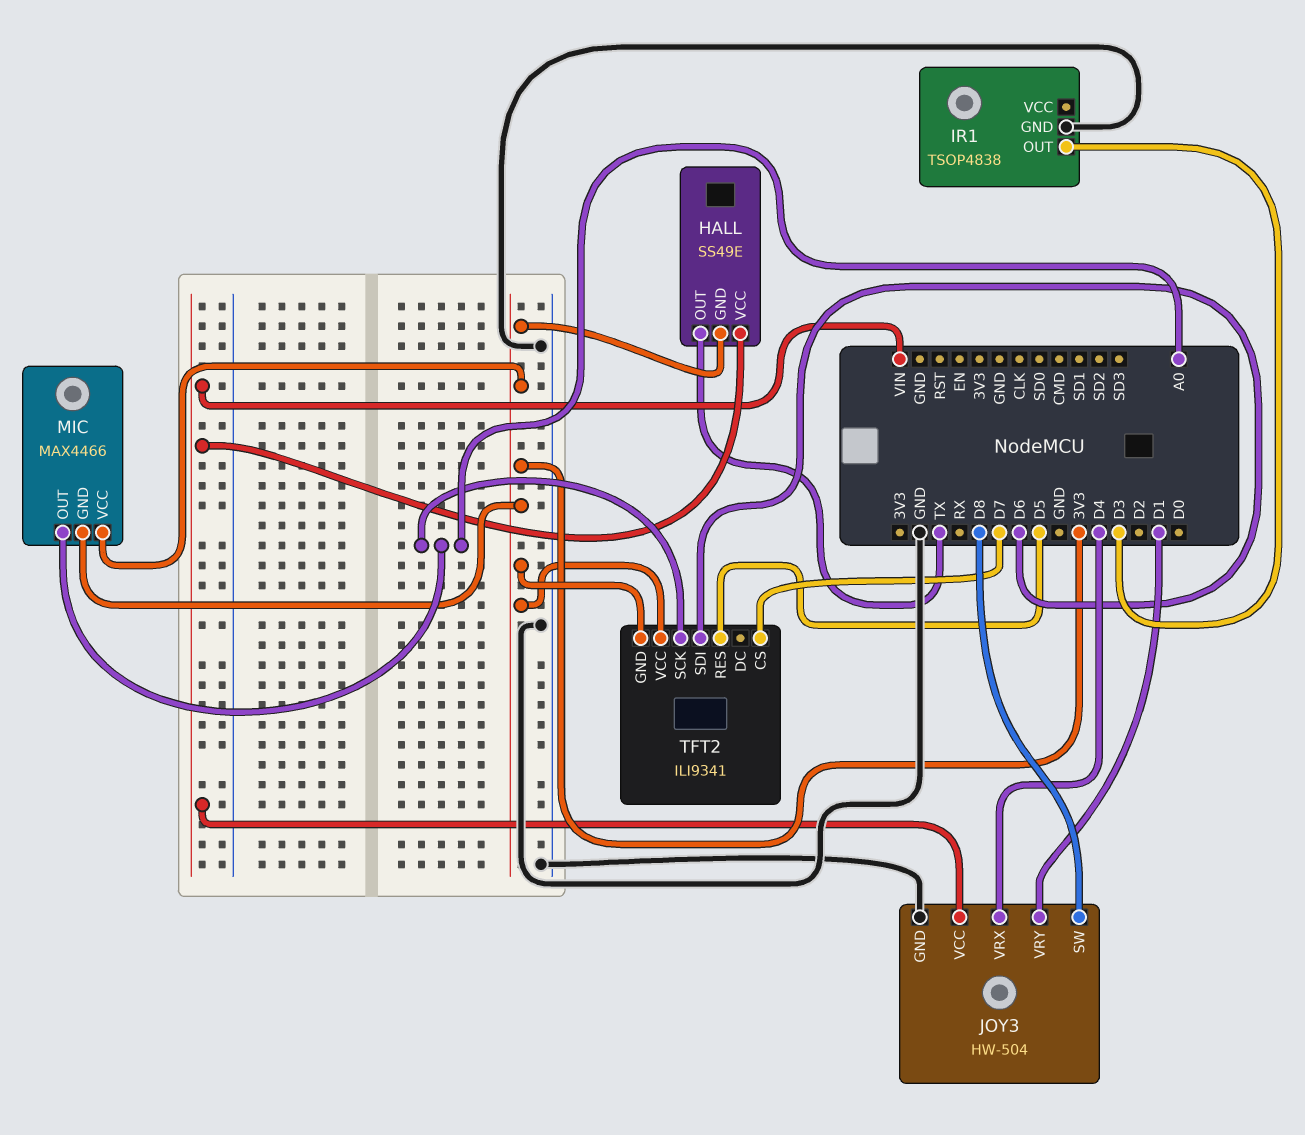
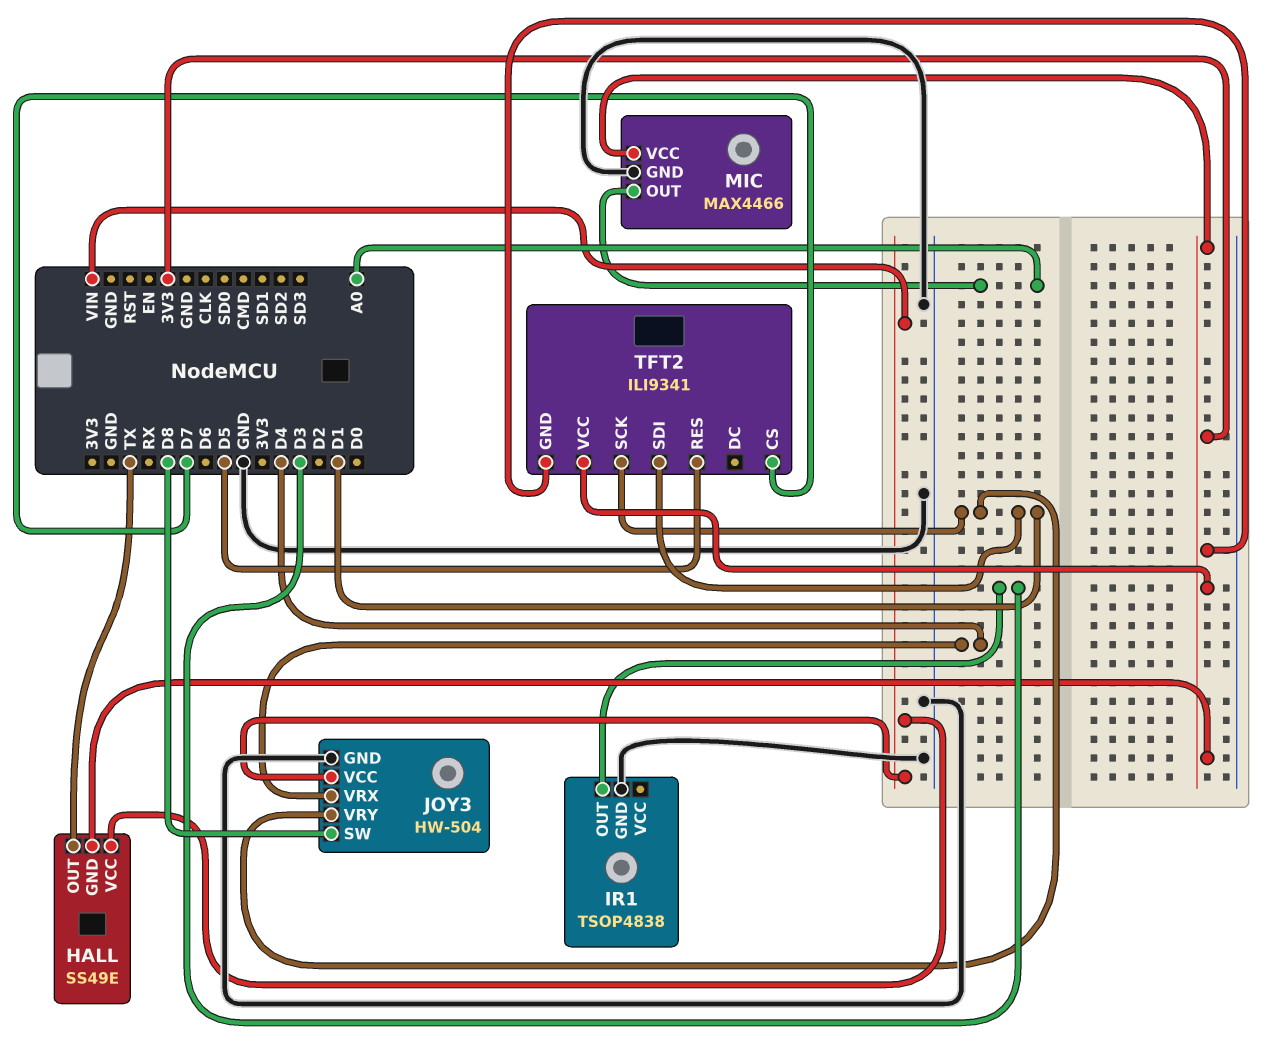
MIC pin GND: 3V3 -> GND
TFT2 pin SCK: A0 -> D1
TFT2 pin SDI: D6 -> D1

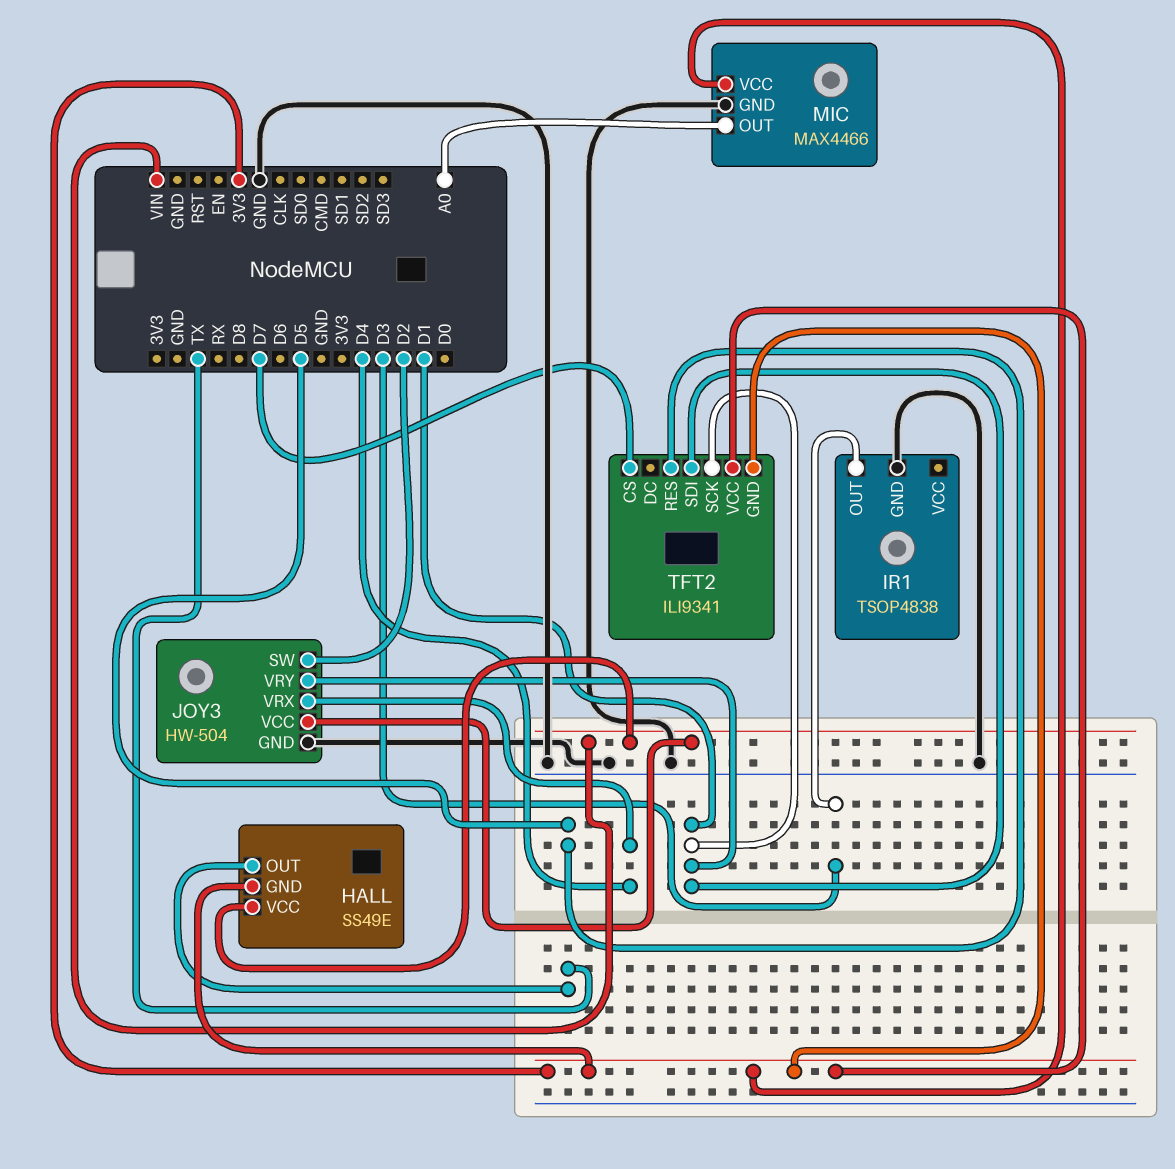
JOY3 pin SW: D8 -> D2

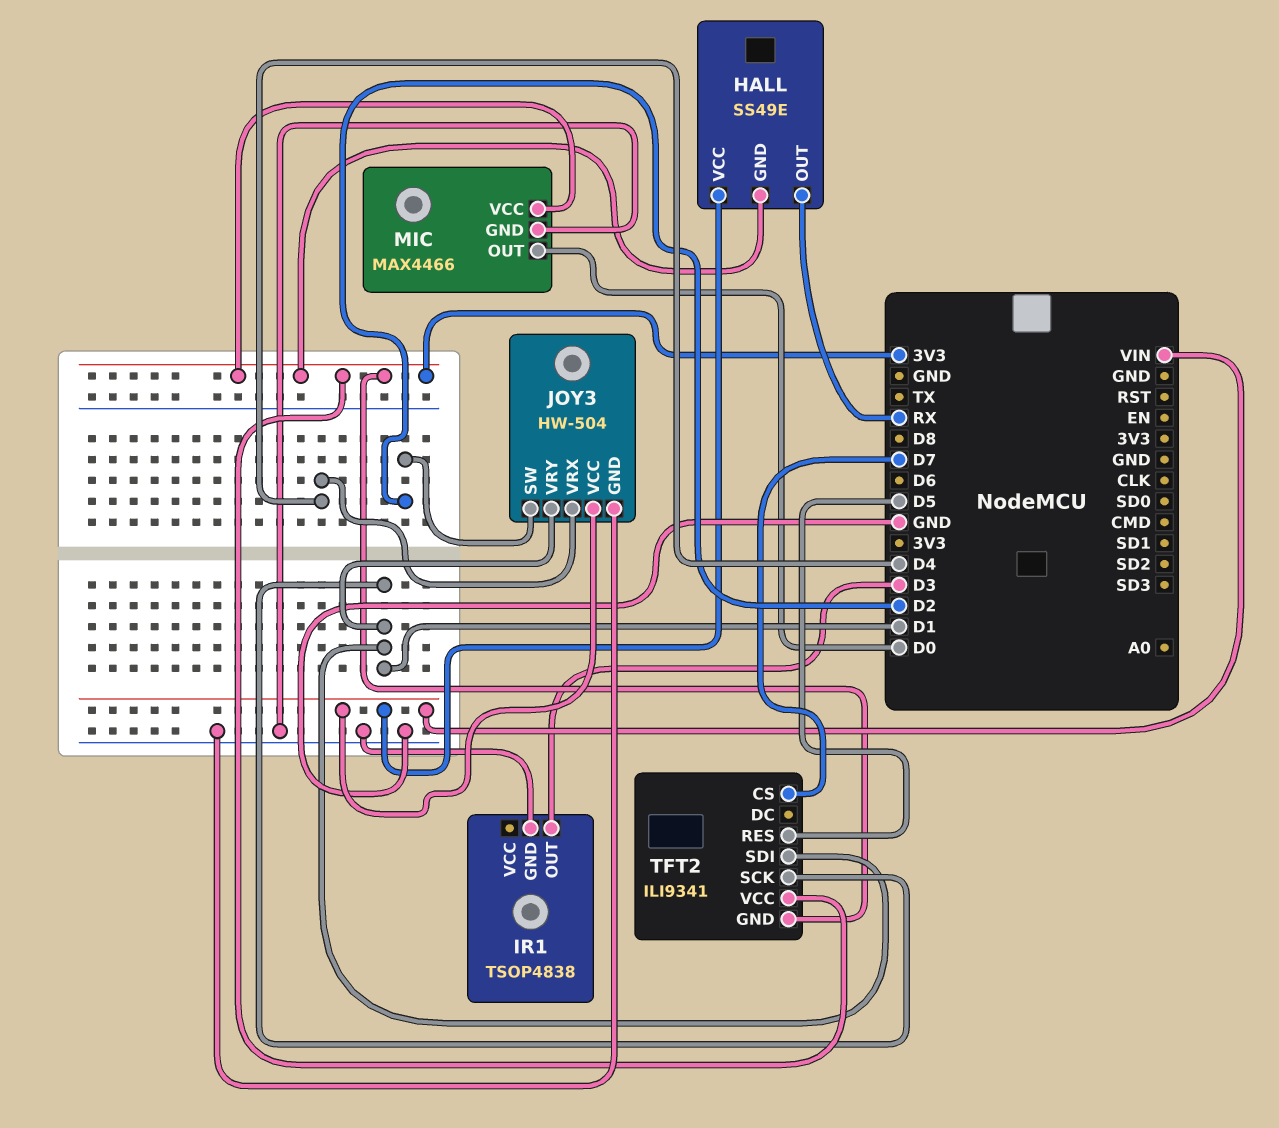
HALL pin OUT: TX -> RX
MIC pin OUT: A0 -> D0

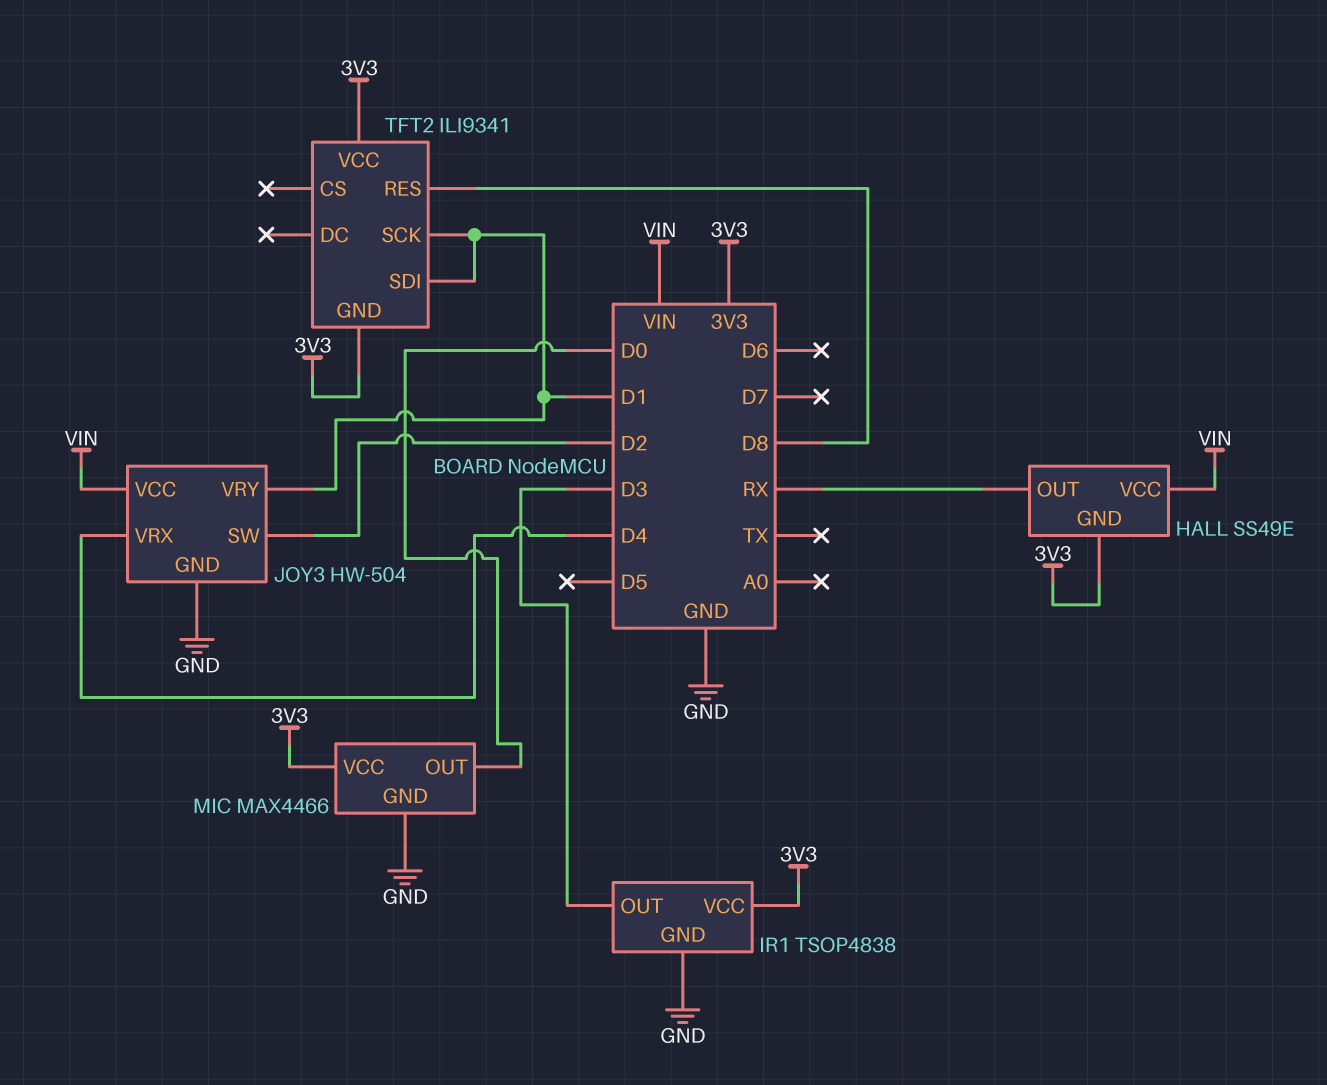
IR1 pin VCC: none -> 3V3
TFT2 pin CS: D7 -> none
TFT2 pin RES: D5 -> D8

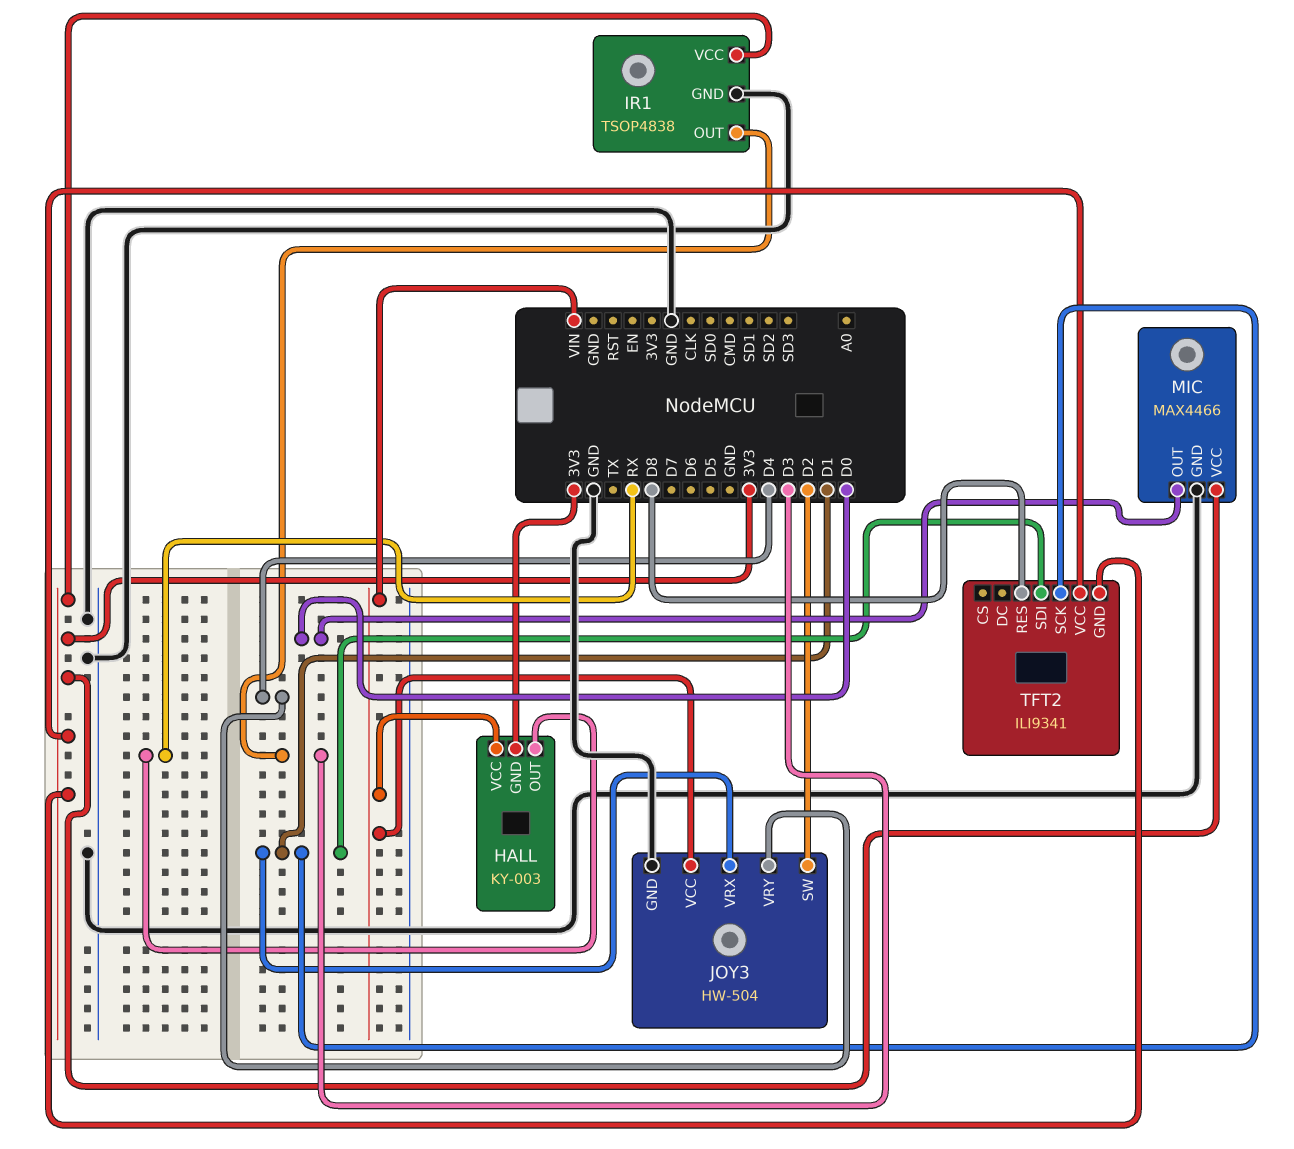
HALL: SS49E -> KY-003
JOY3 pin VRX: D4 -> D1
JOY3 pin VRY: D1 -> D4

